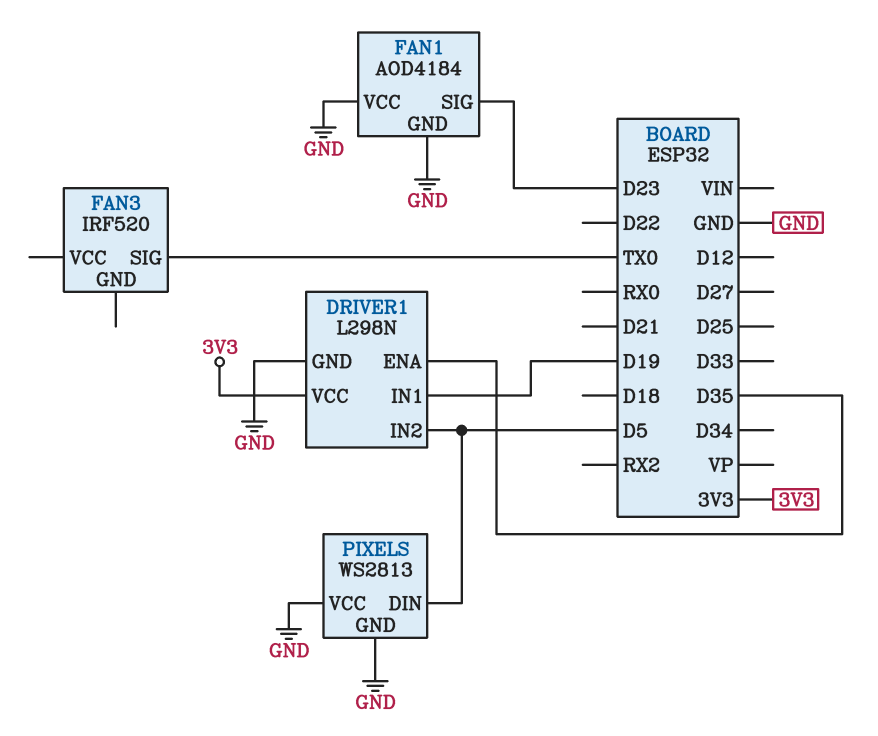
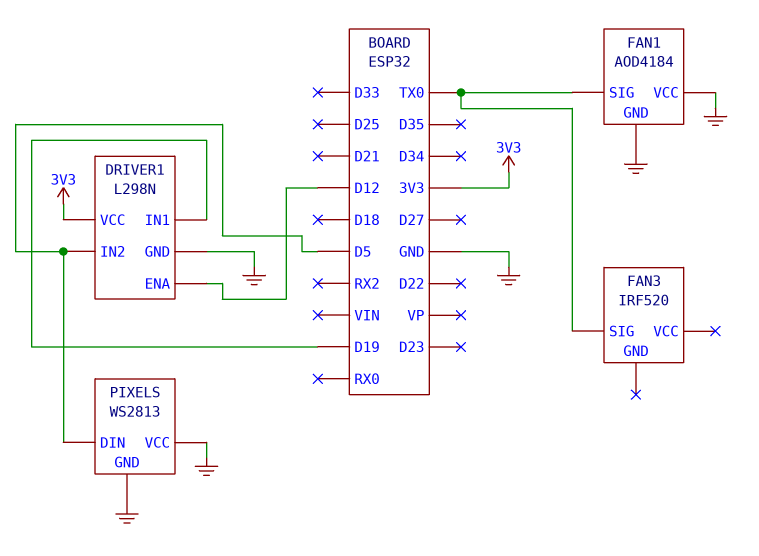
DRIVER1 pin ENA: D35 -> D12
FAN1 pin SIG: D23 -> TX0

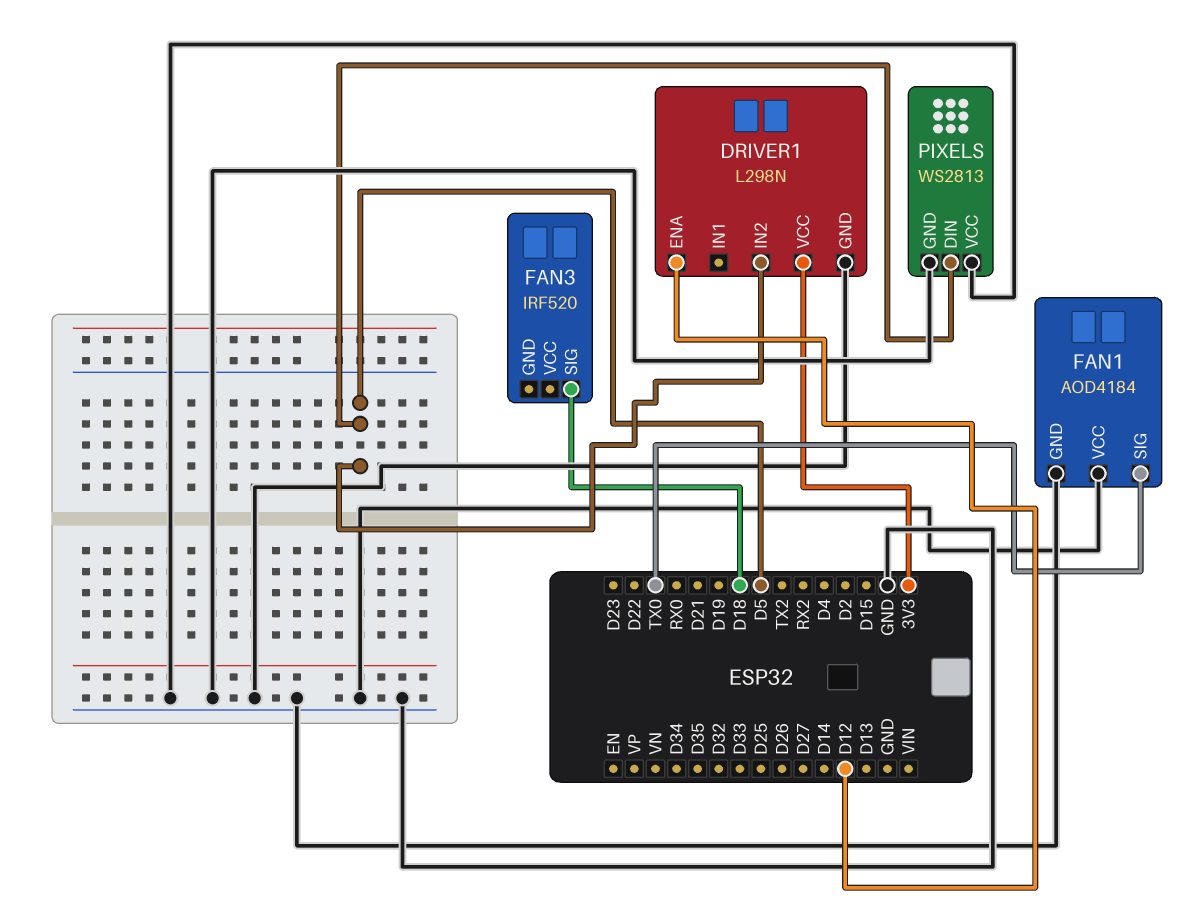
DRIVER1 pin IN1: D19 -> none
FAN3 pin SIG: TX0 -> D18

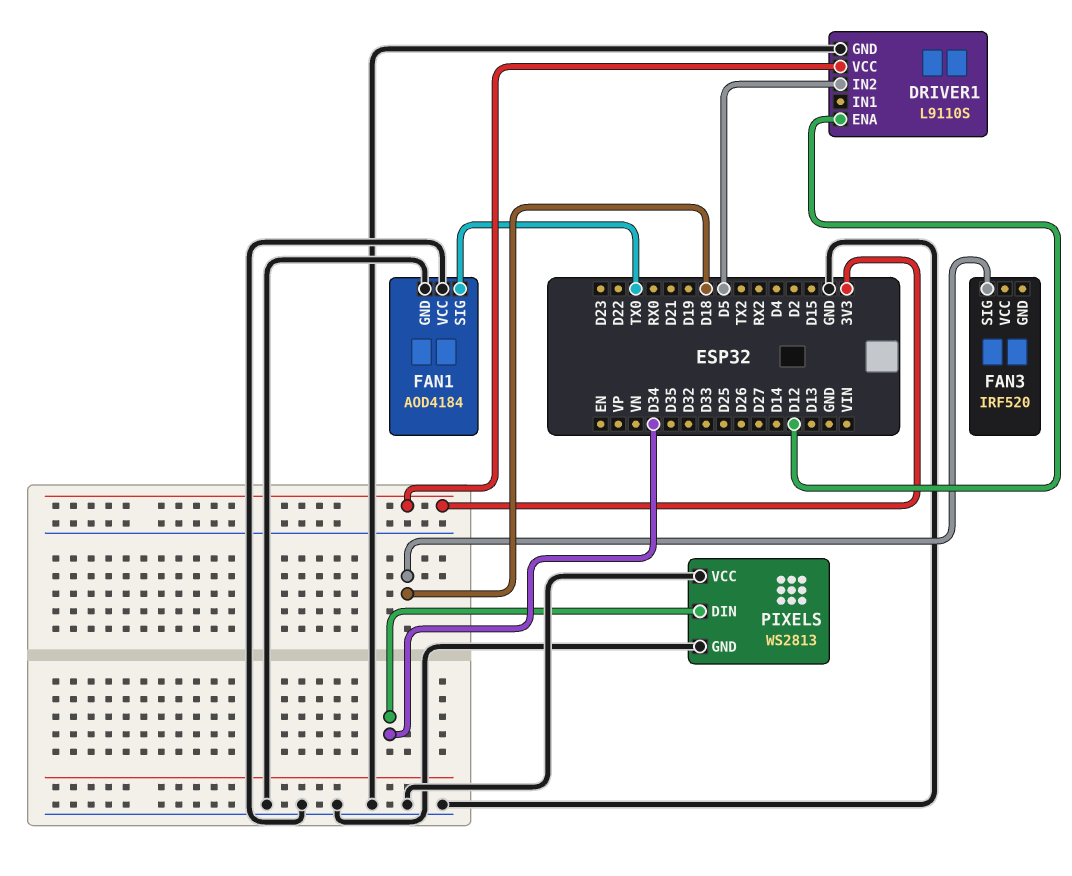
DRIVER1: L298N -> L9110S
PIXELS pin DIN: D5 -> D34

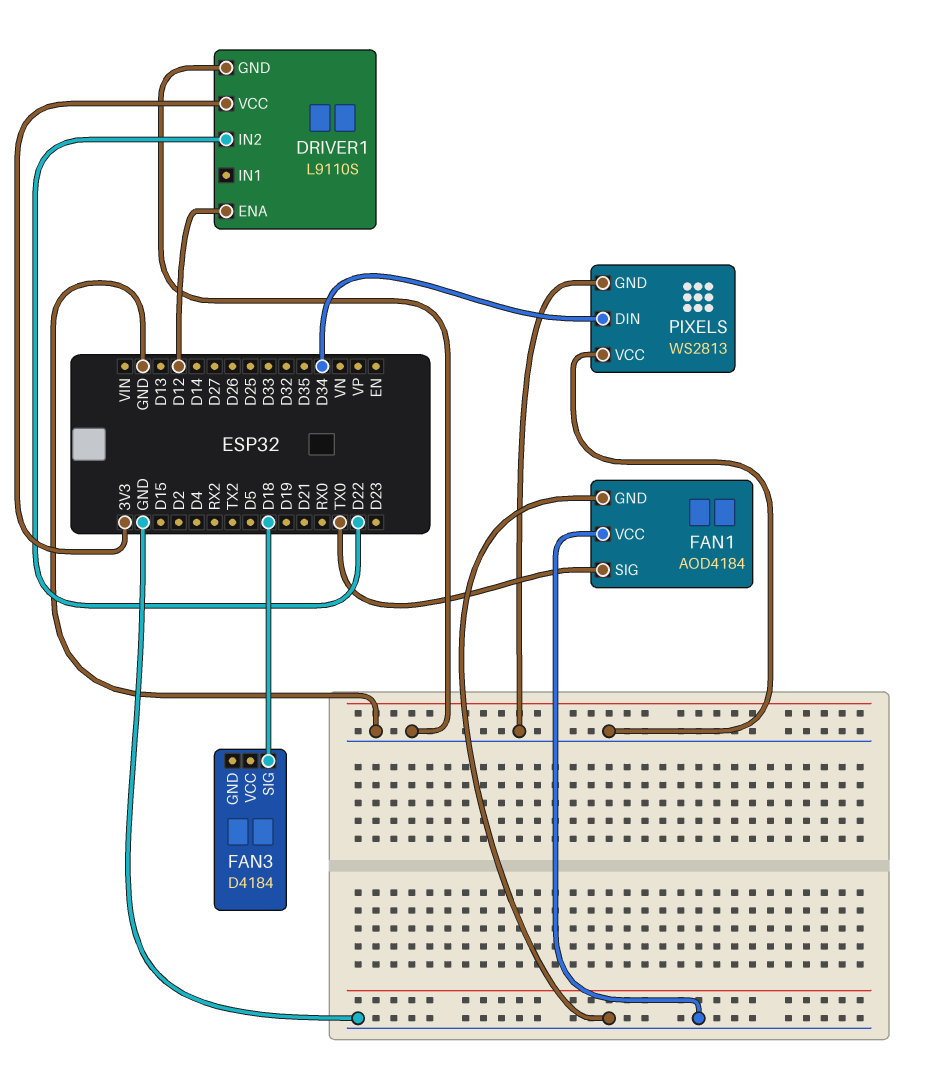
DRIVER1 pin IN2: D5 -> D22
FAN3: IRF520 -> D4184

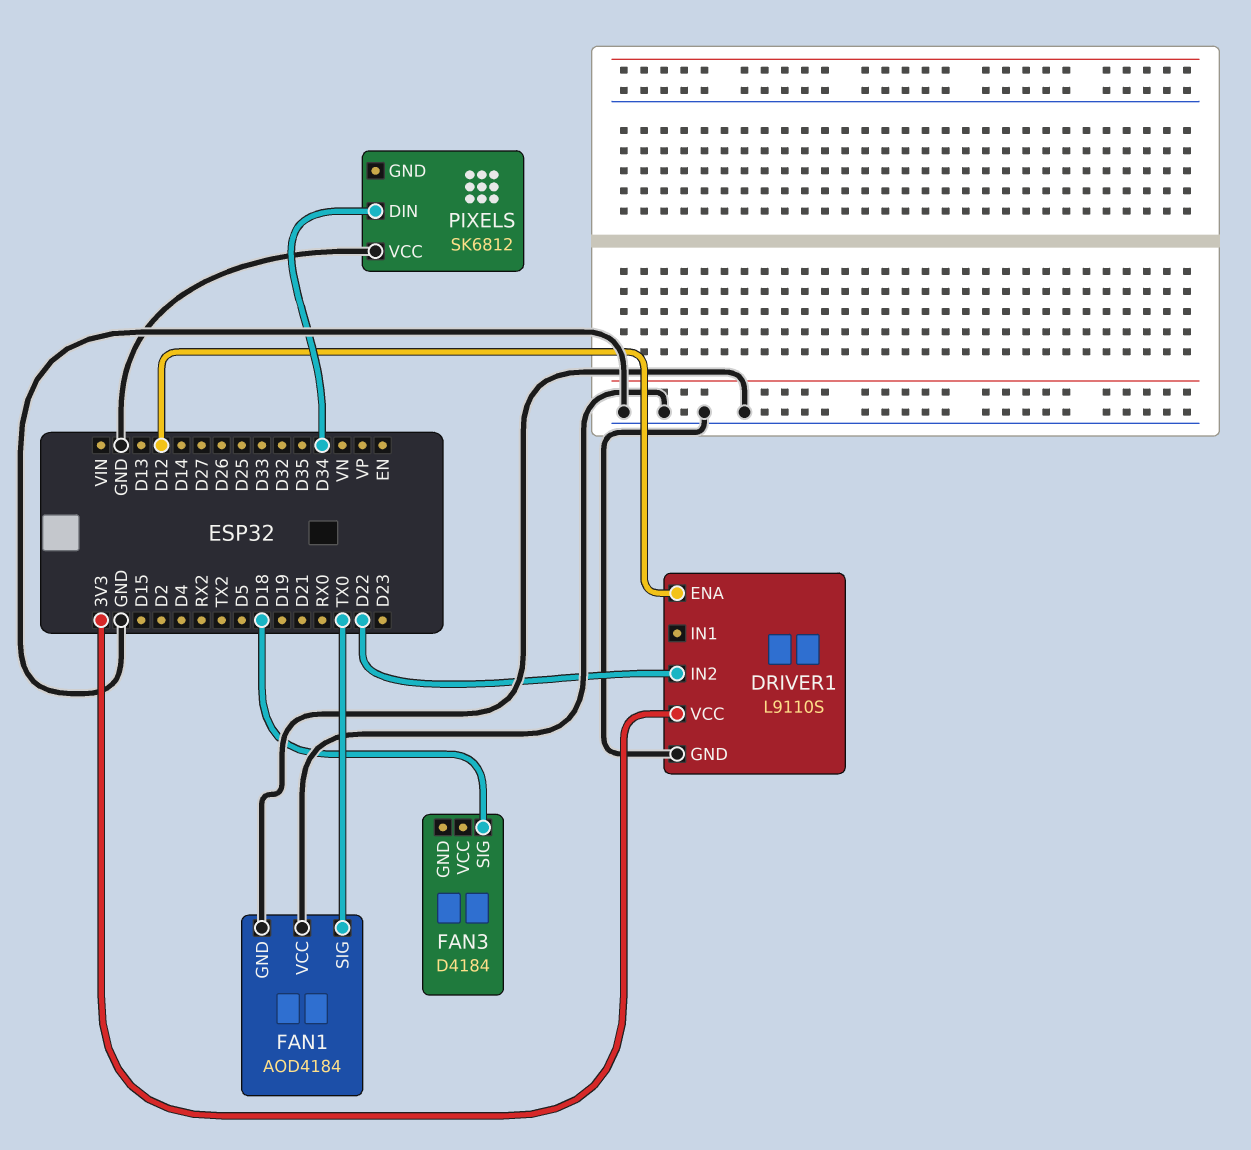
PIXELS: WS2813 -> SK6812
PIXELS pin GND: GND -> none

